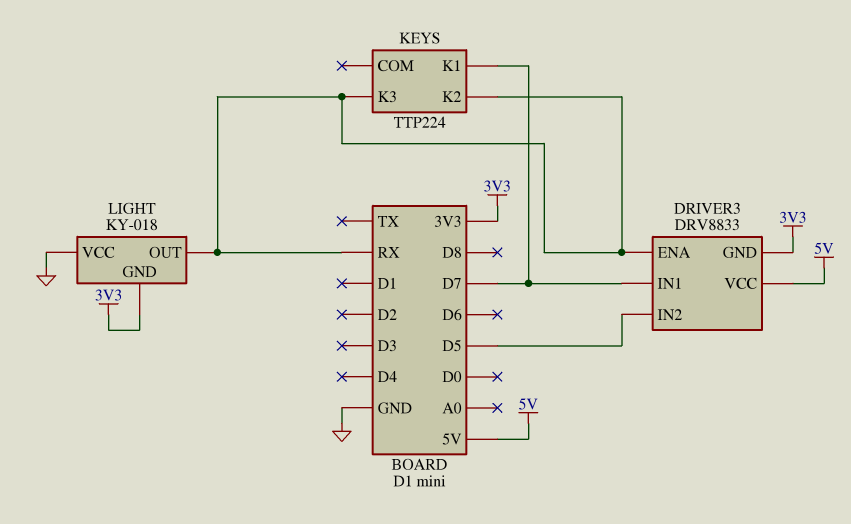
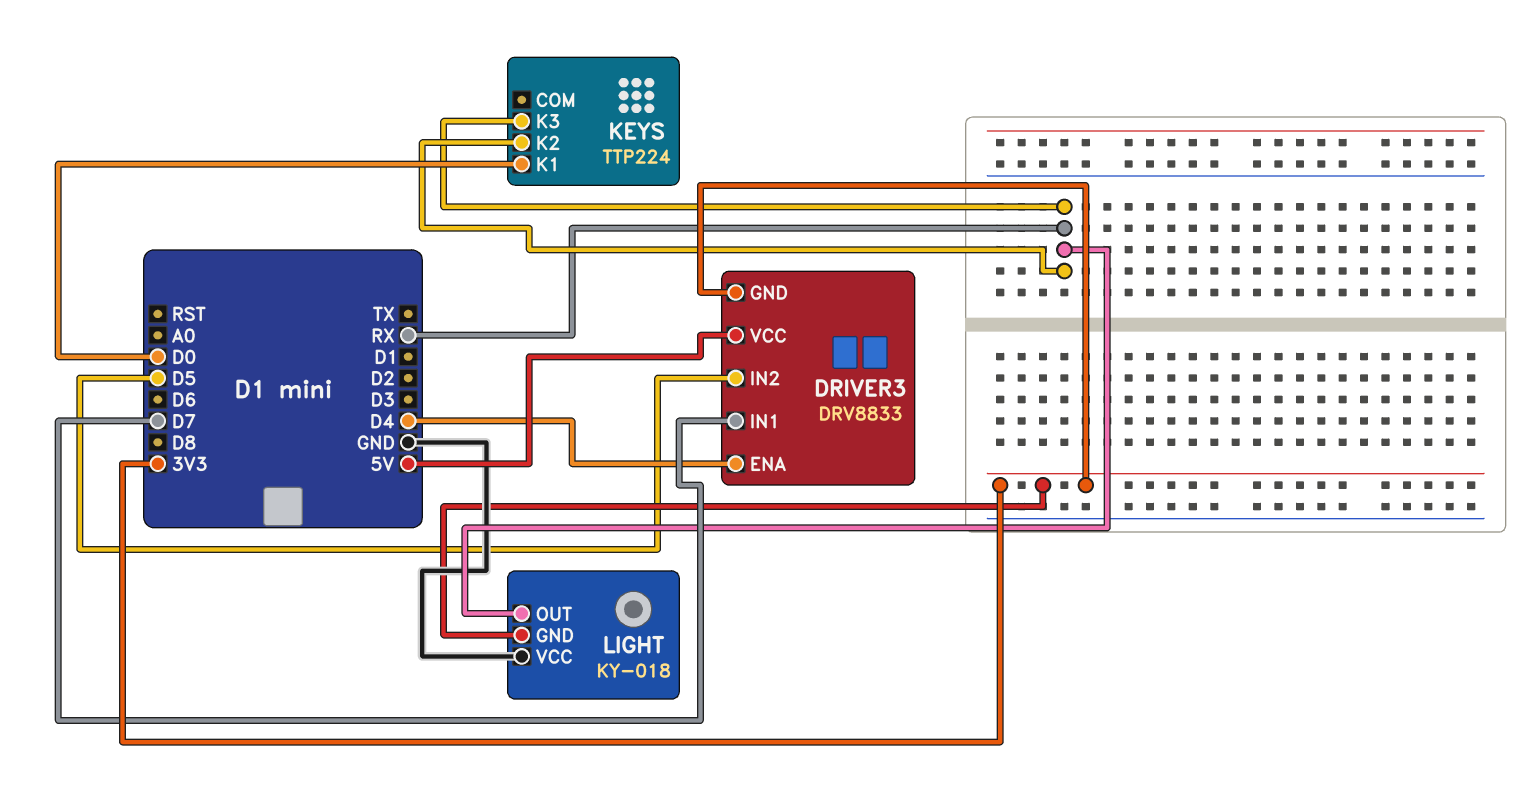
DRIVER3 pin ENA: RX -> D4
KEYS pin K1: D7 -> D0

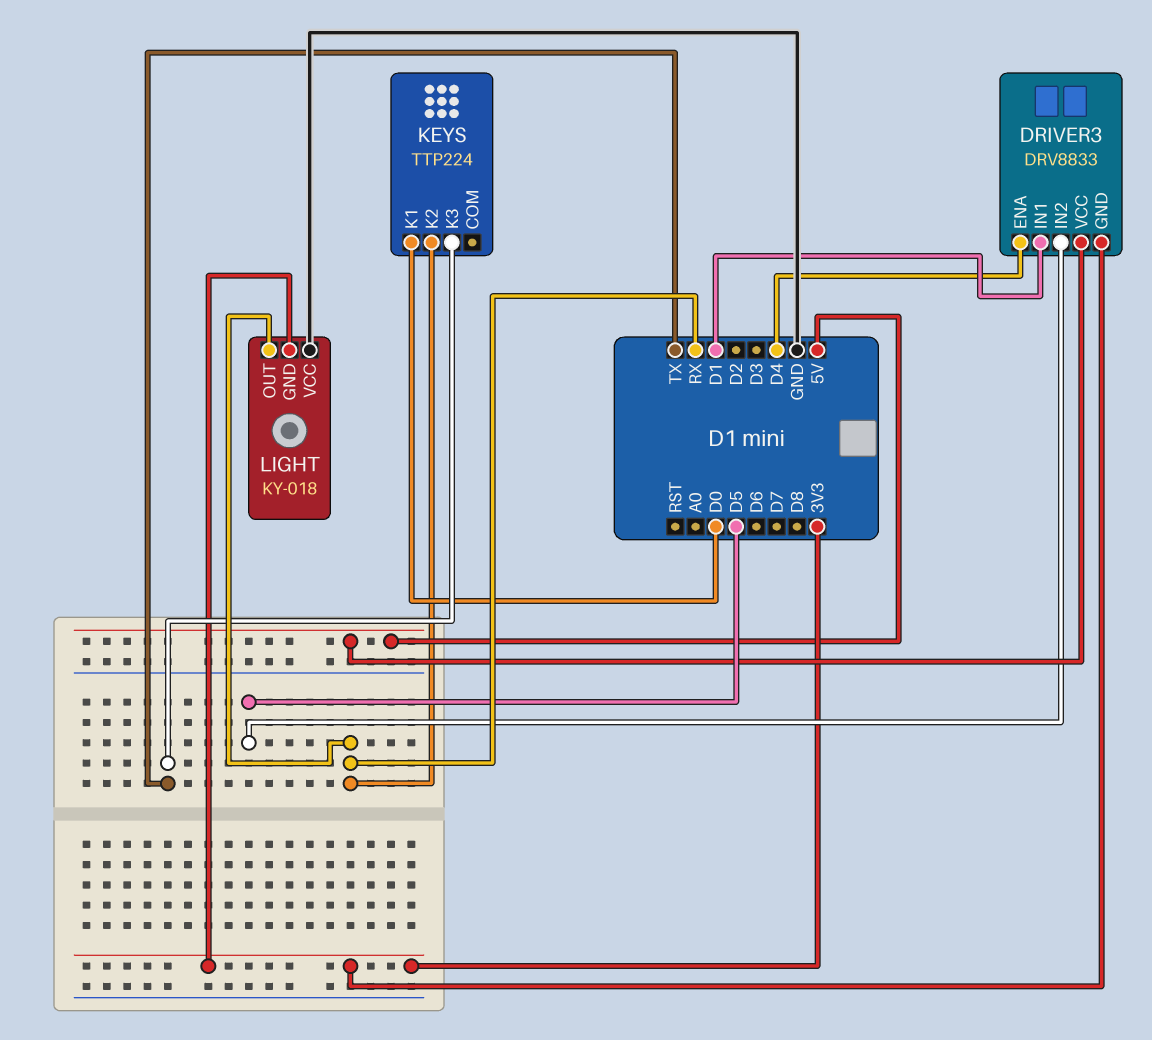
DRIVER3 pin IN1: D7 -> D1
KEYS pin K3: RX -> TX

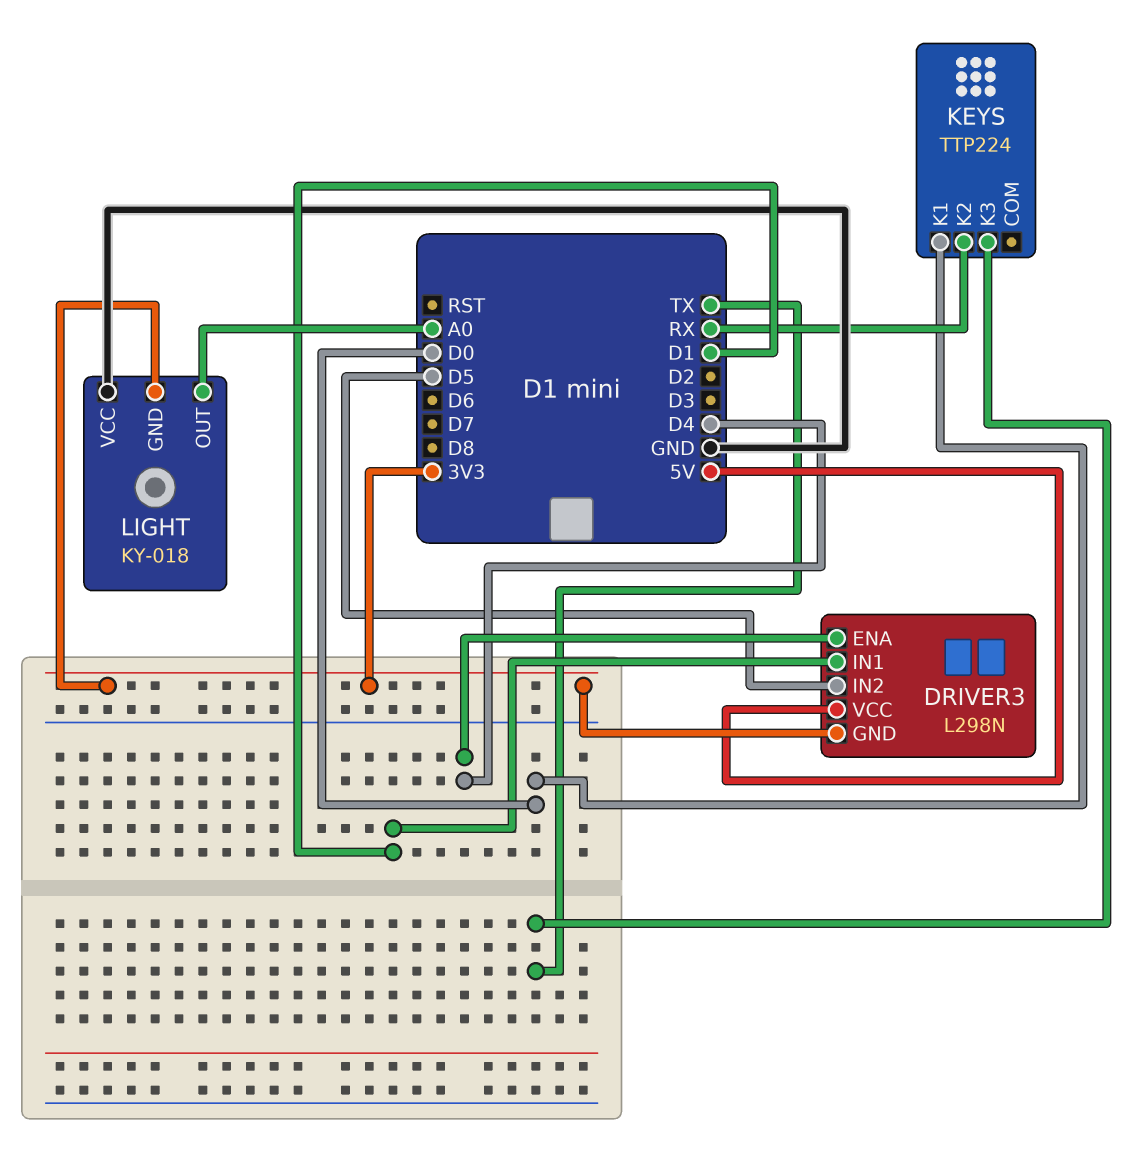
DRIVER3: DRV8833 -> L298N
LIGHT pin OUT: RX -> A0

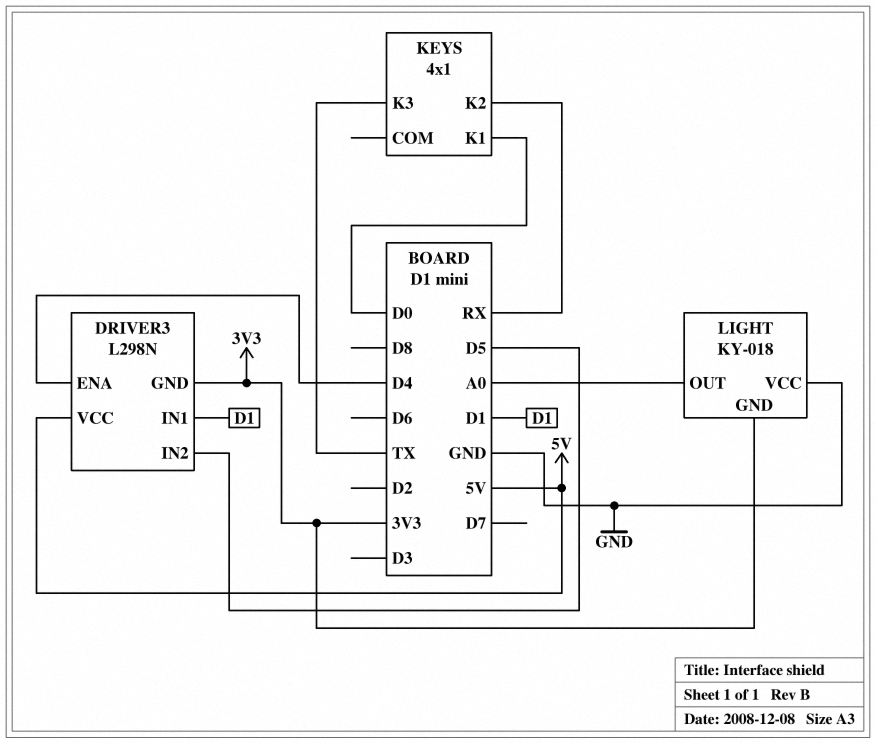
KEYS: TTP224 -> 4x1

